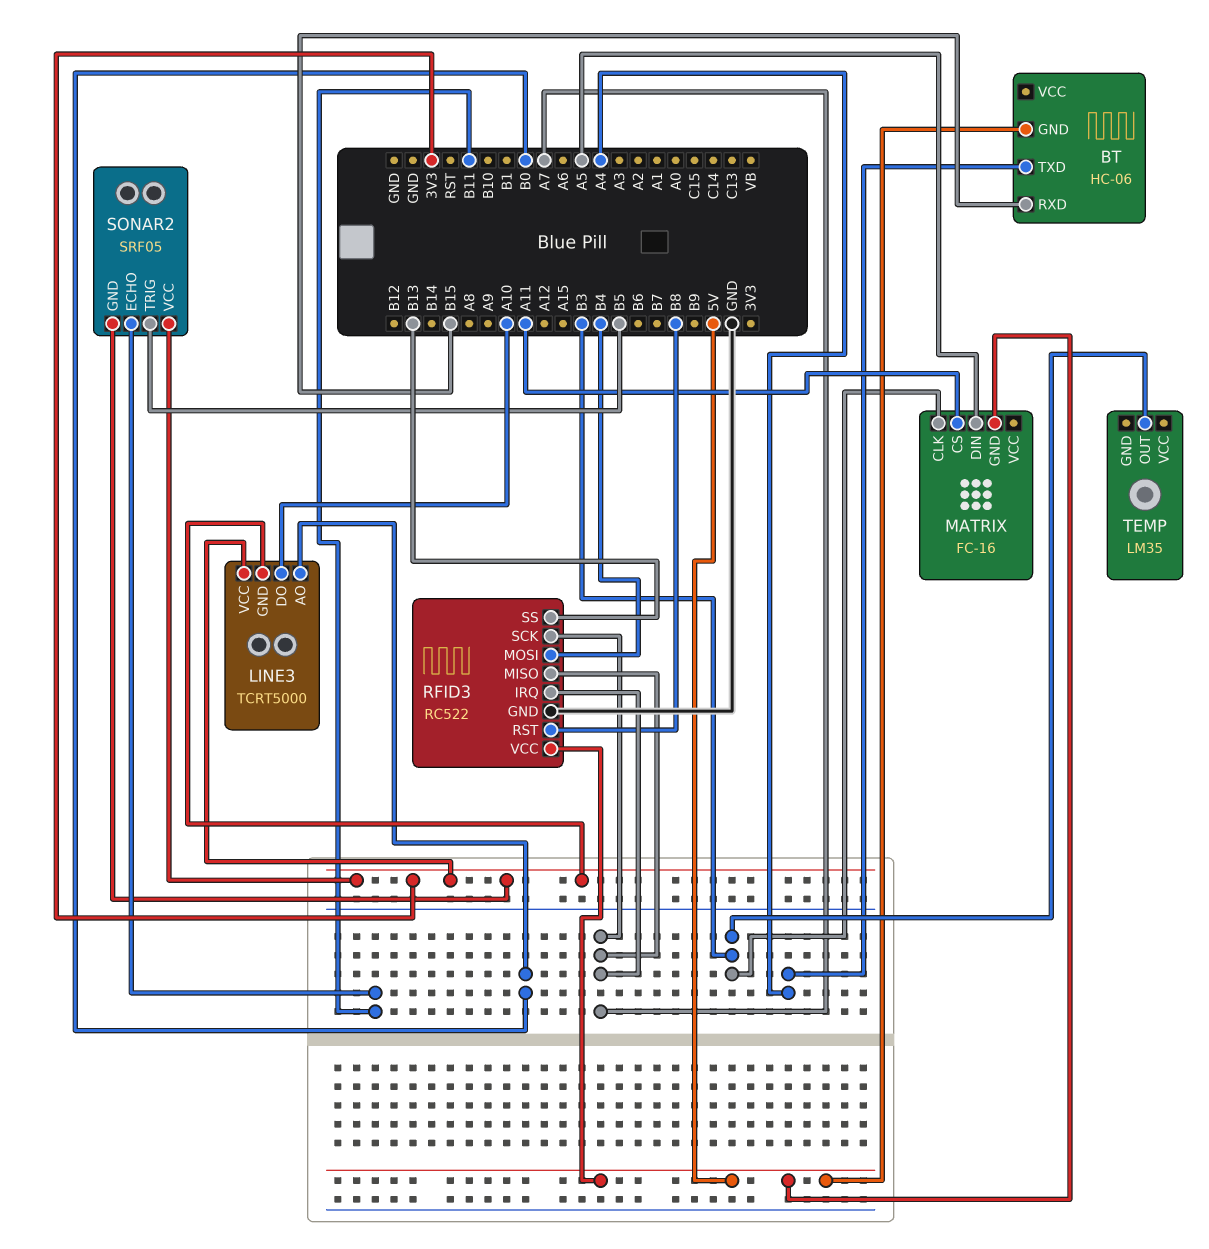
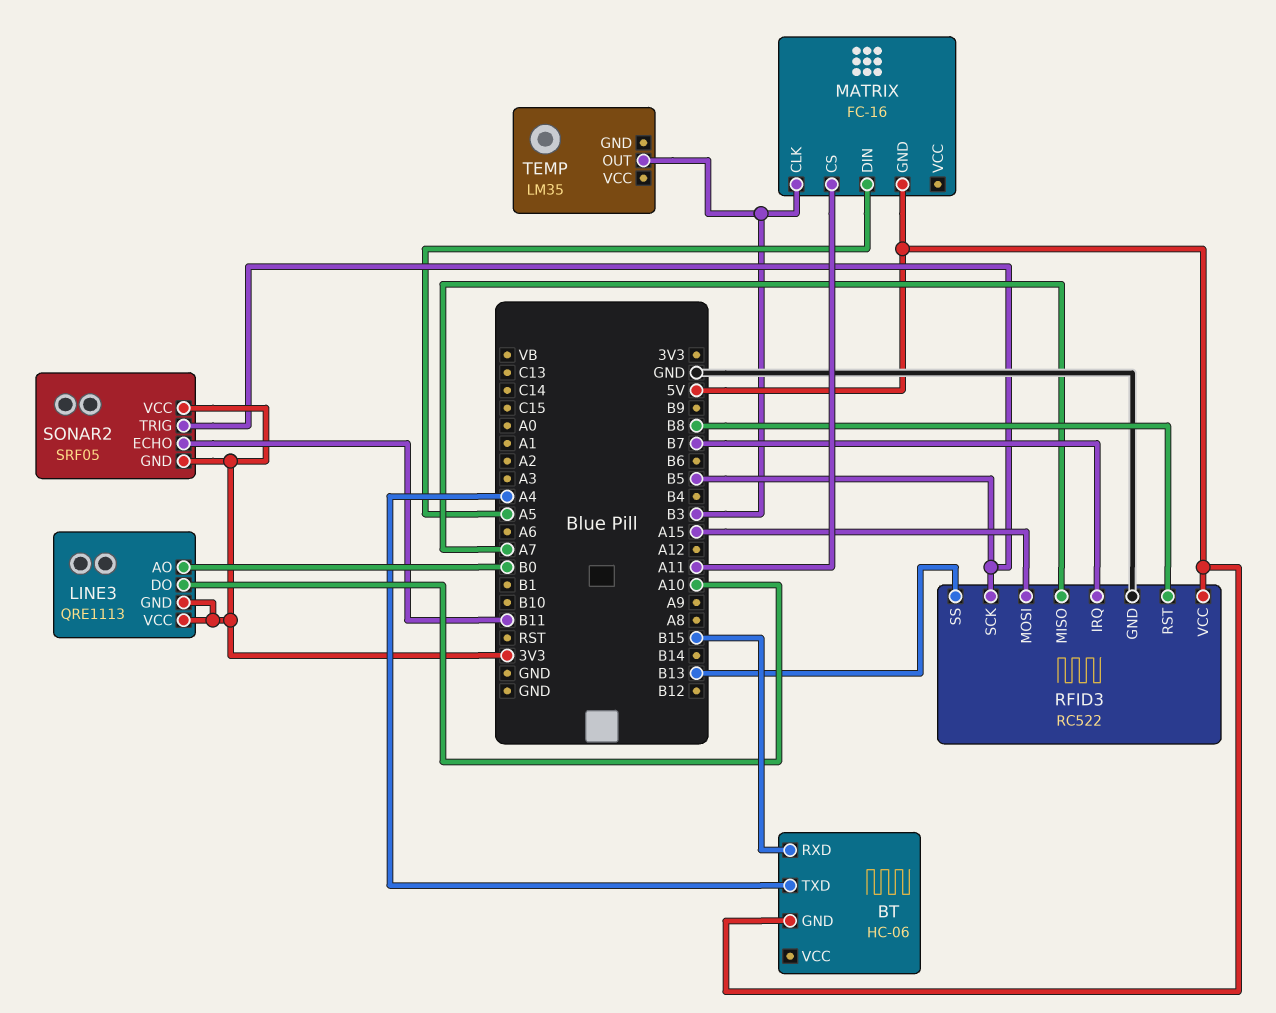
LINE3: TCRT5000 -> QRE1113
RFID3 pin IRQ: A7 -> B7
RFID3 pin MOSI: B4 -> A15
RFID3 pin SCK: A7 -> B5

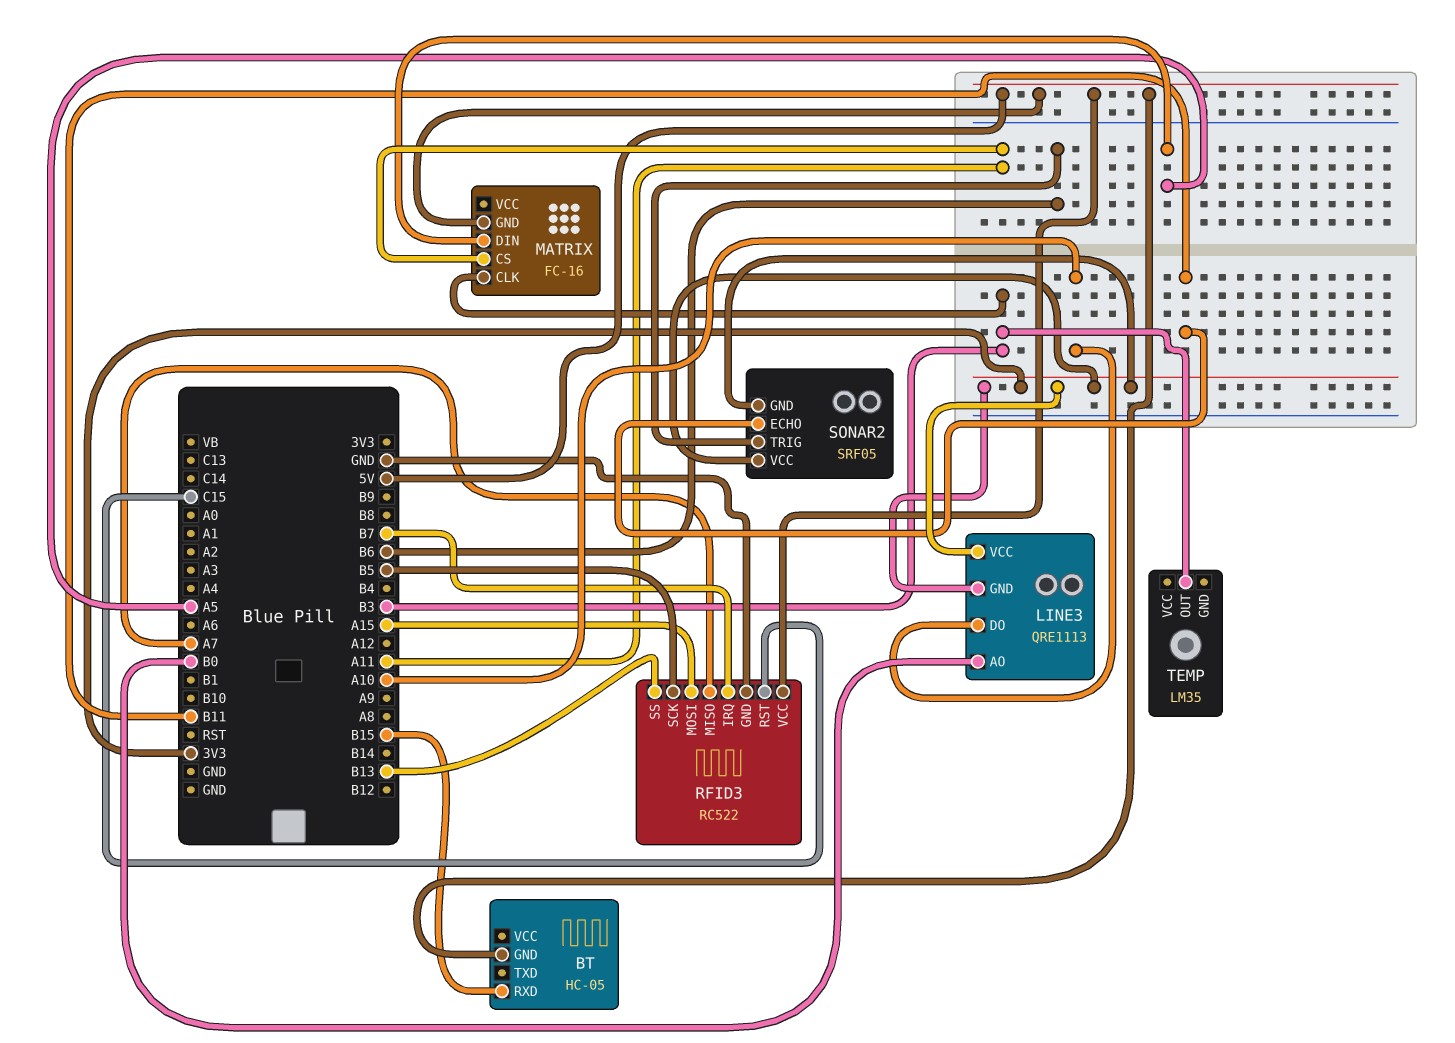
BT: HC-06 -> HC-05
BT pin TXD: A4 -> none
RFID3 pin RST: B8 -> C15
SONAR2 pin TRIG: B5 -> B6

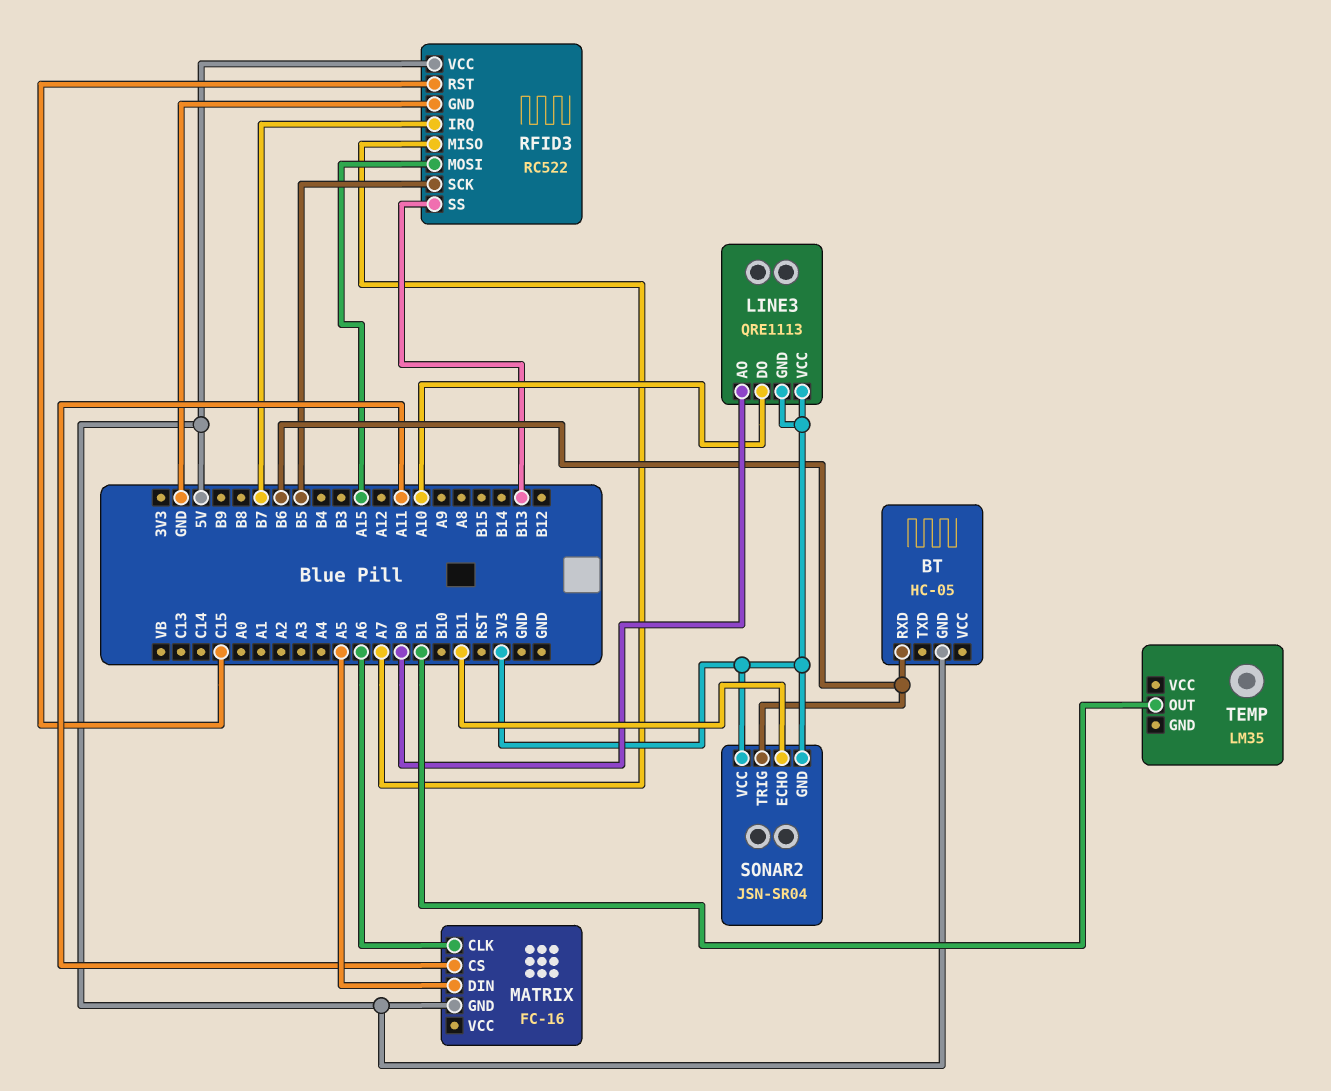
BT pin RXD: B15 -> B6
MATRIX pin CLK: B3 -> A6
SONAR2: SRF05 -> JSN-SR04
TEMP pin OUT: B3 -> B1

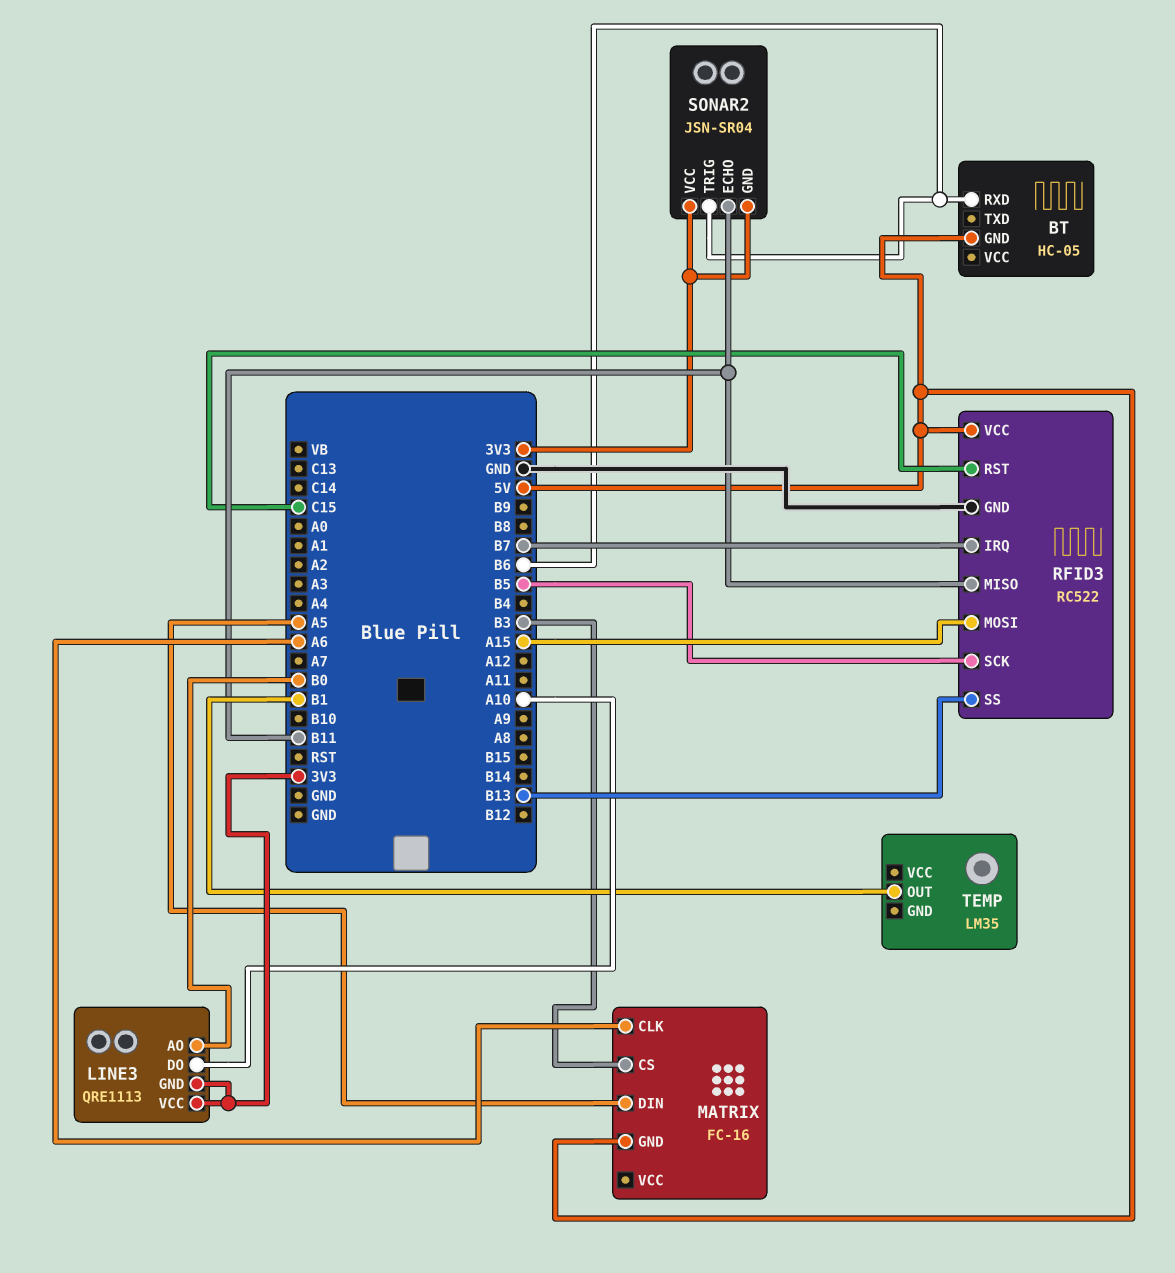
MATRIX pin CS: A11 -> B3
RFID3 pin MISO: A7 -> B11

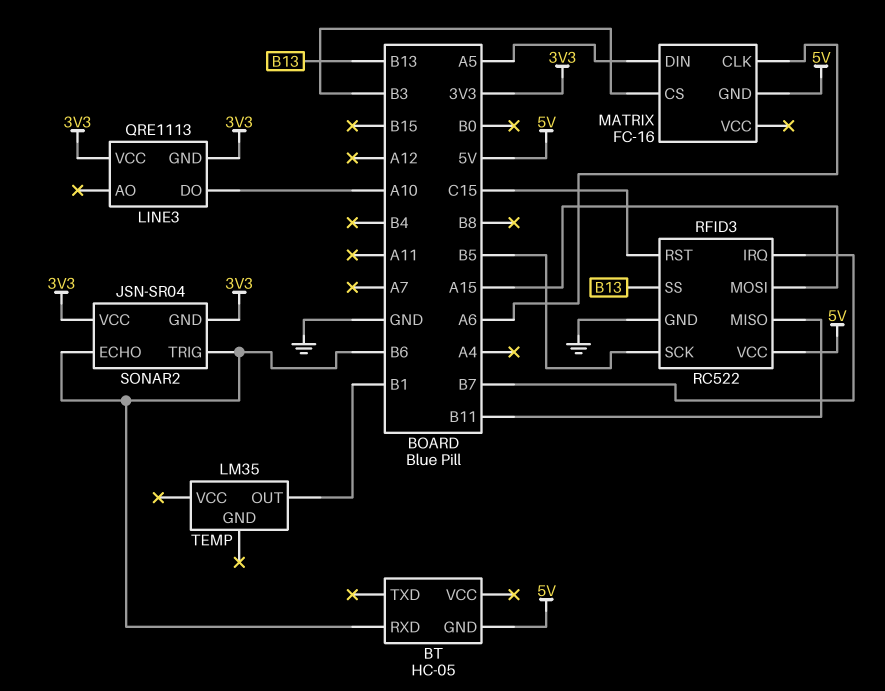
LINE3 pin AO: B0 -> none
SONAR2 pin ECHO: B11 -> B6

